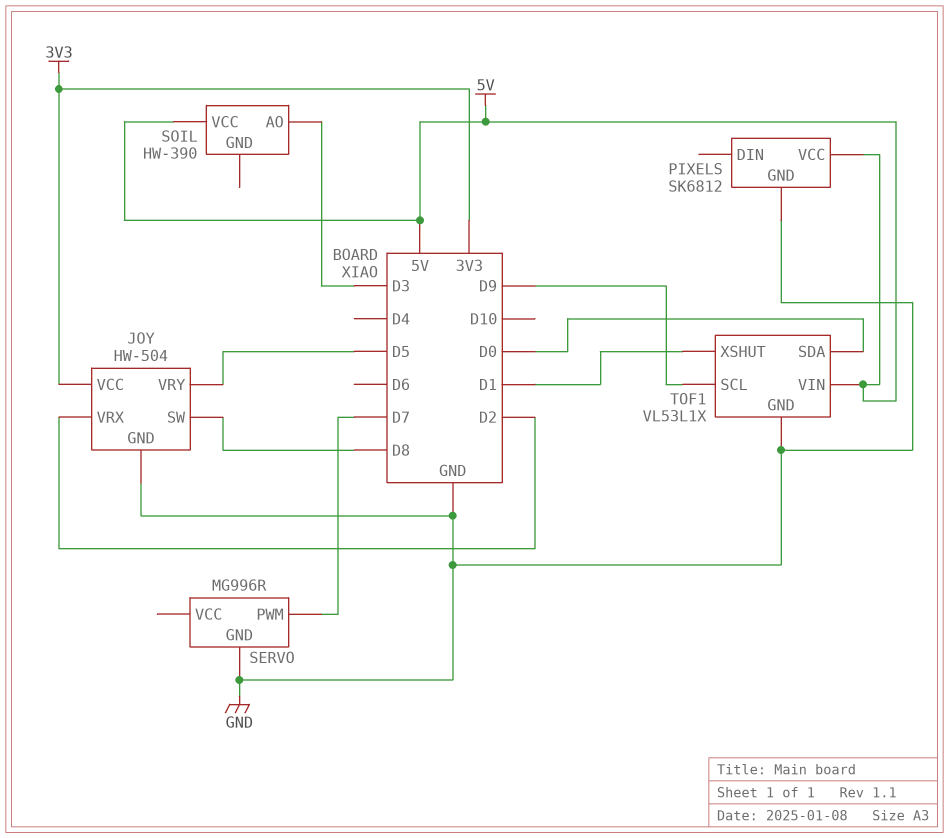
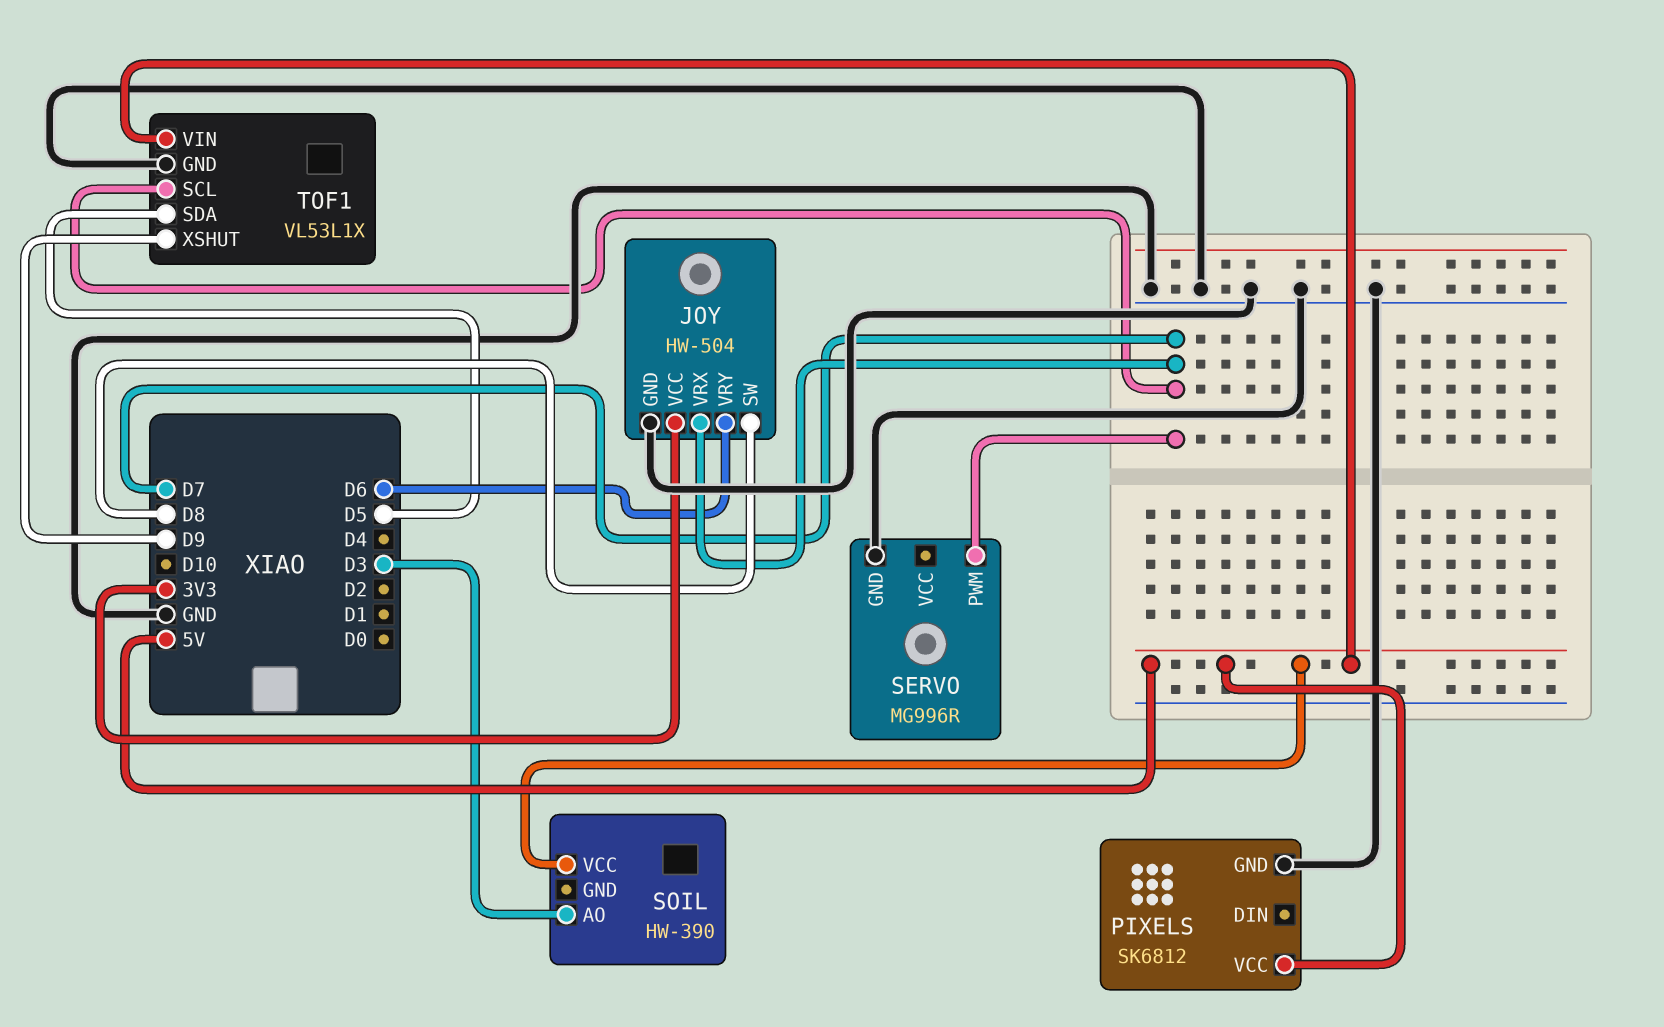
JOY pin VRX: D2 -> D7
JOY pin VRY: D5 -> D6
TOF1 pin SCL: D9 -> D7
TOF1 pin SDA: D0 -> D5
TOF1 pin XSHUT: D1 -> D9

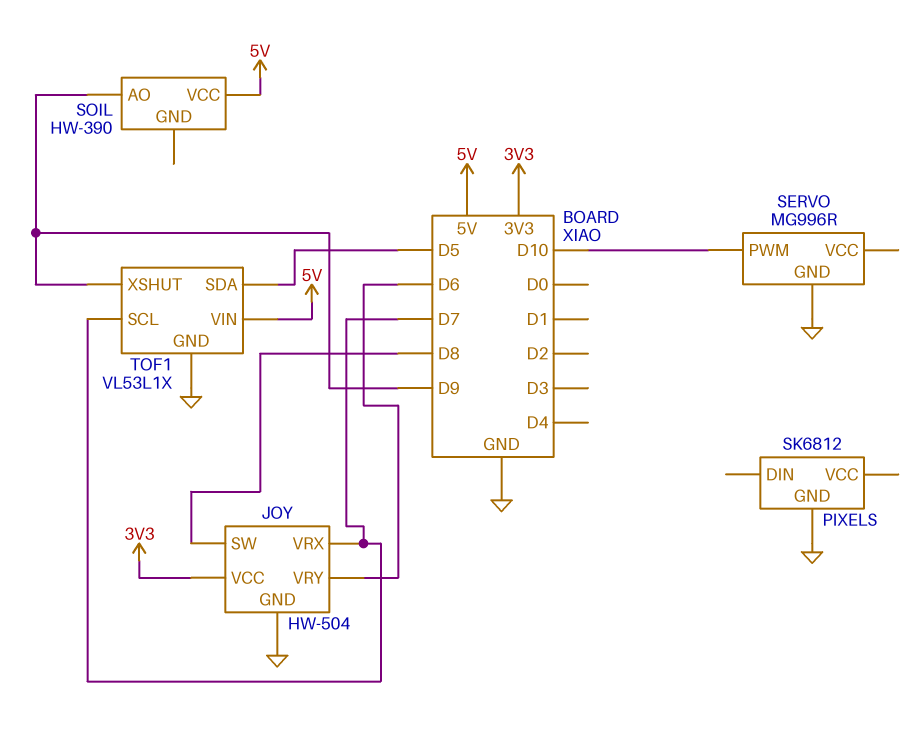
PIXELS pin VCC: 5V -> none
SERVO pin PWM: D7 -> D10
SOIL pin AO: D3 -> D9

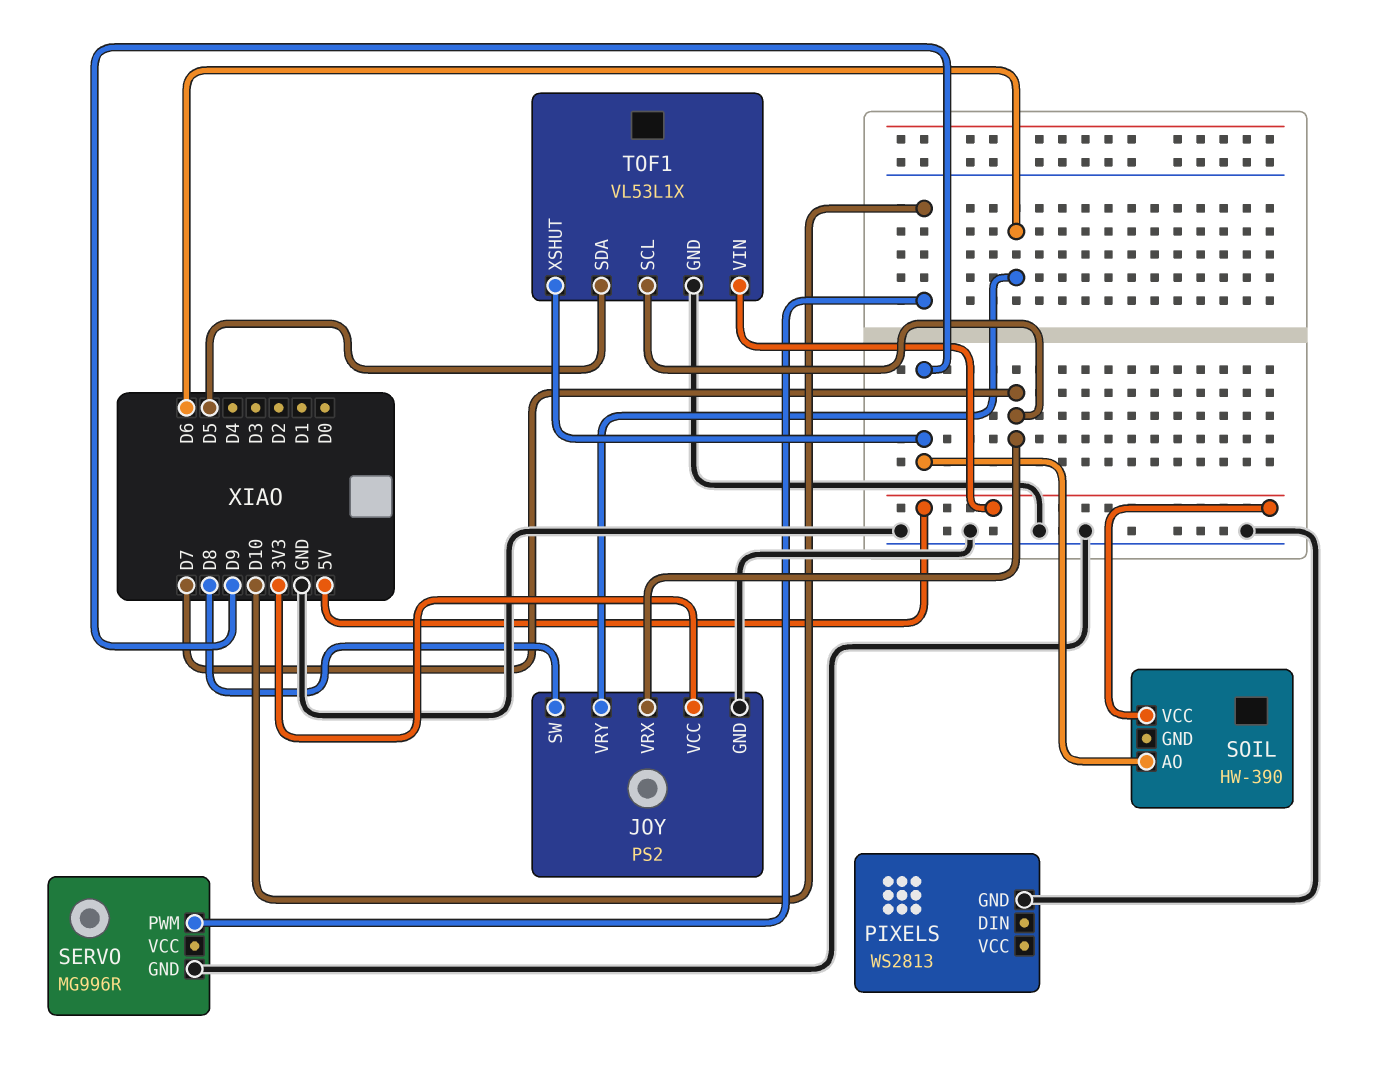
JOY: HW-504 -> PS2
PIXELS: SK6812 -> WS2813

